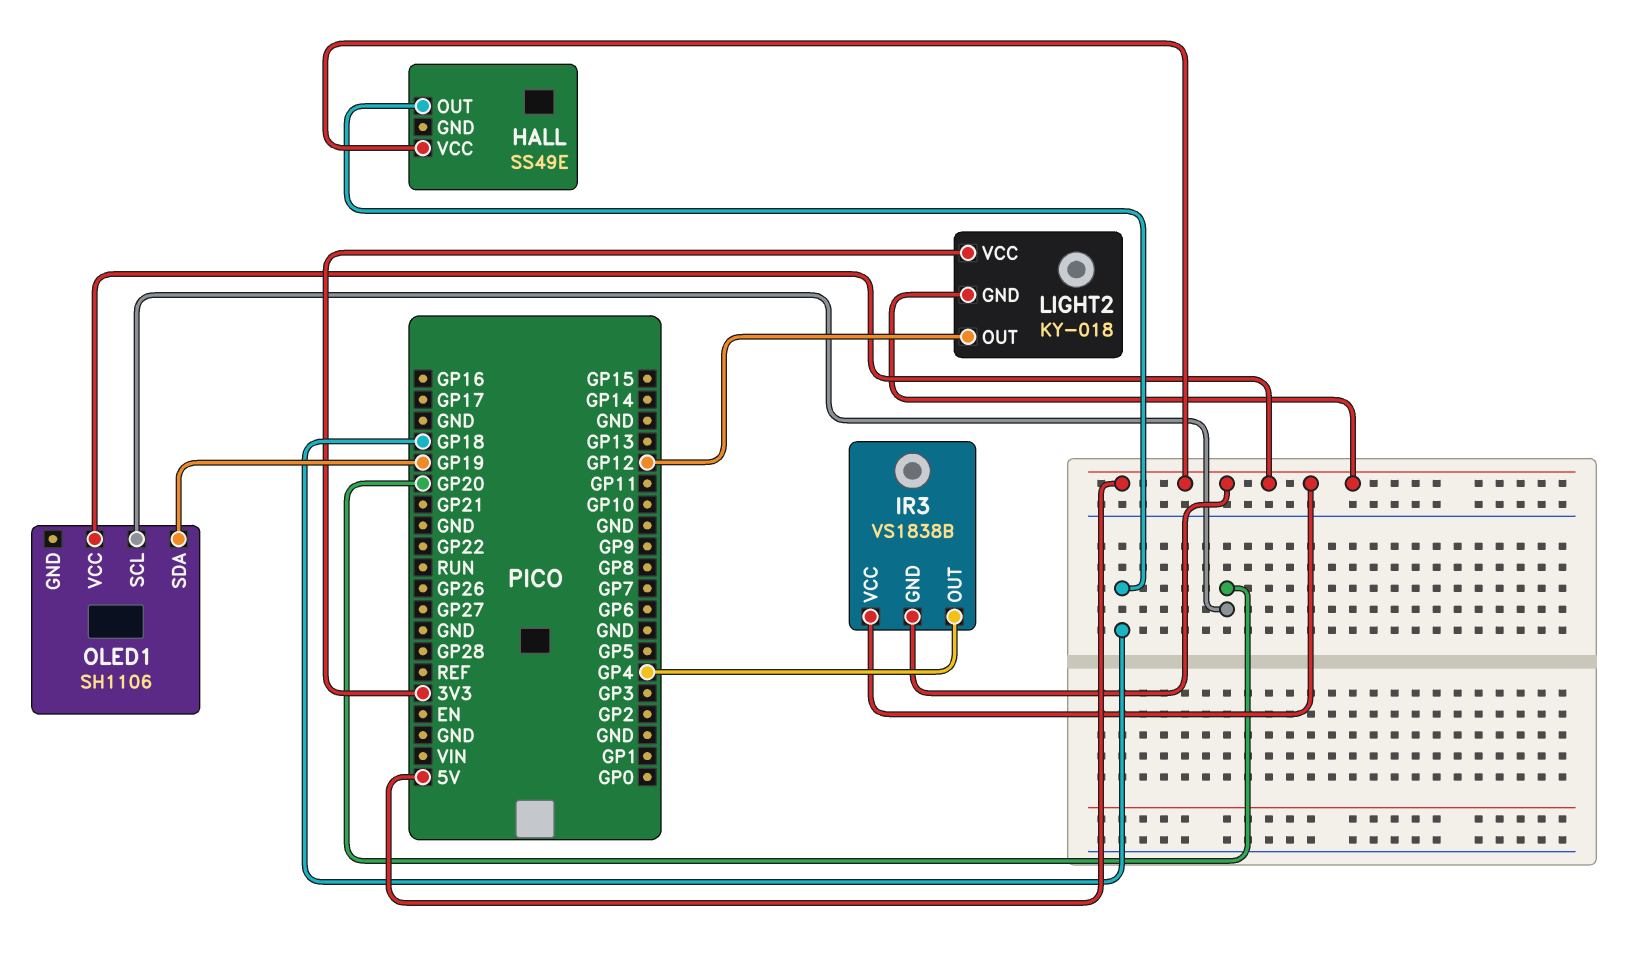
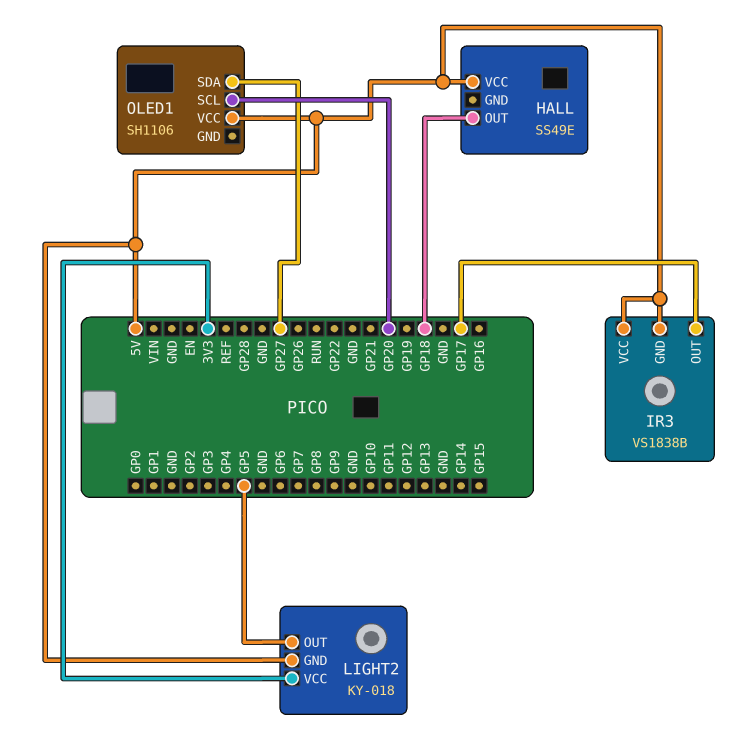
IR3 pin OUT: GP4 -> GP17
LIGHT2 pin OUT: GP12 -> GP5
OLED1 pin SDA: GP19 -> GP27

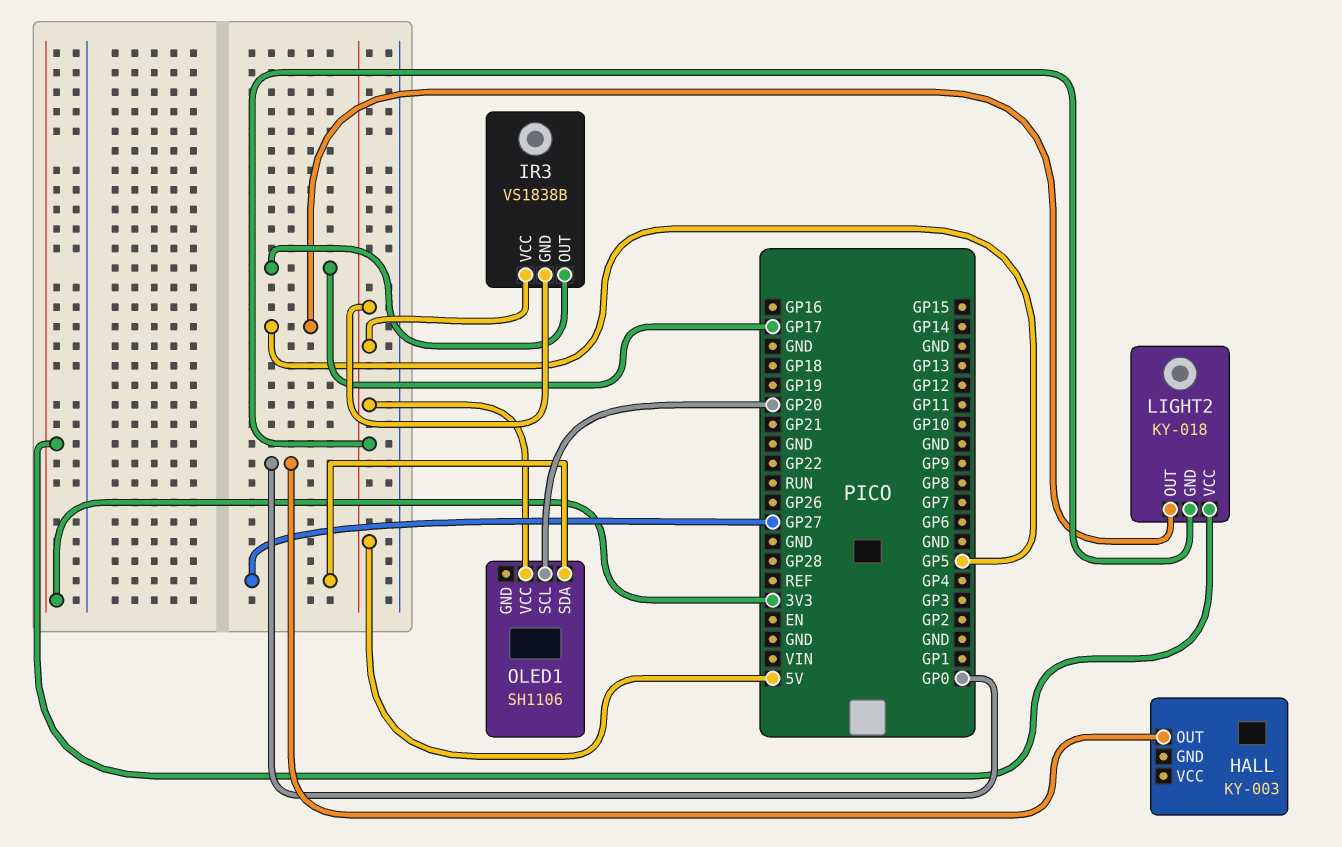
HALL: SS49E -> KY-003
HALL pin OUT: GP18 -> GP0
HALL pin VCC: 5V -> none

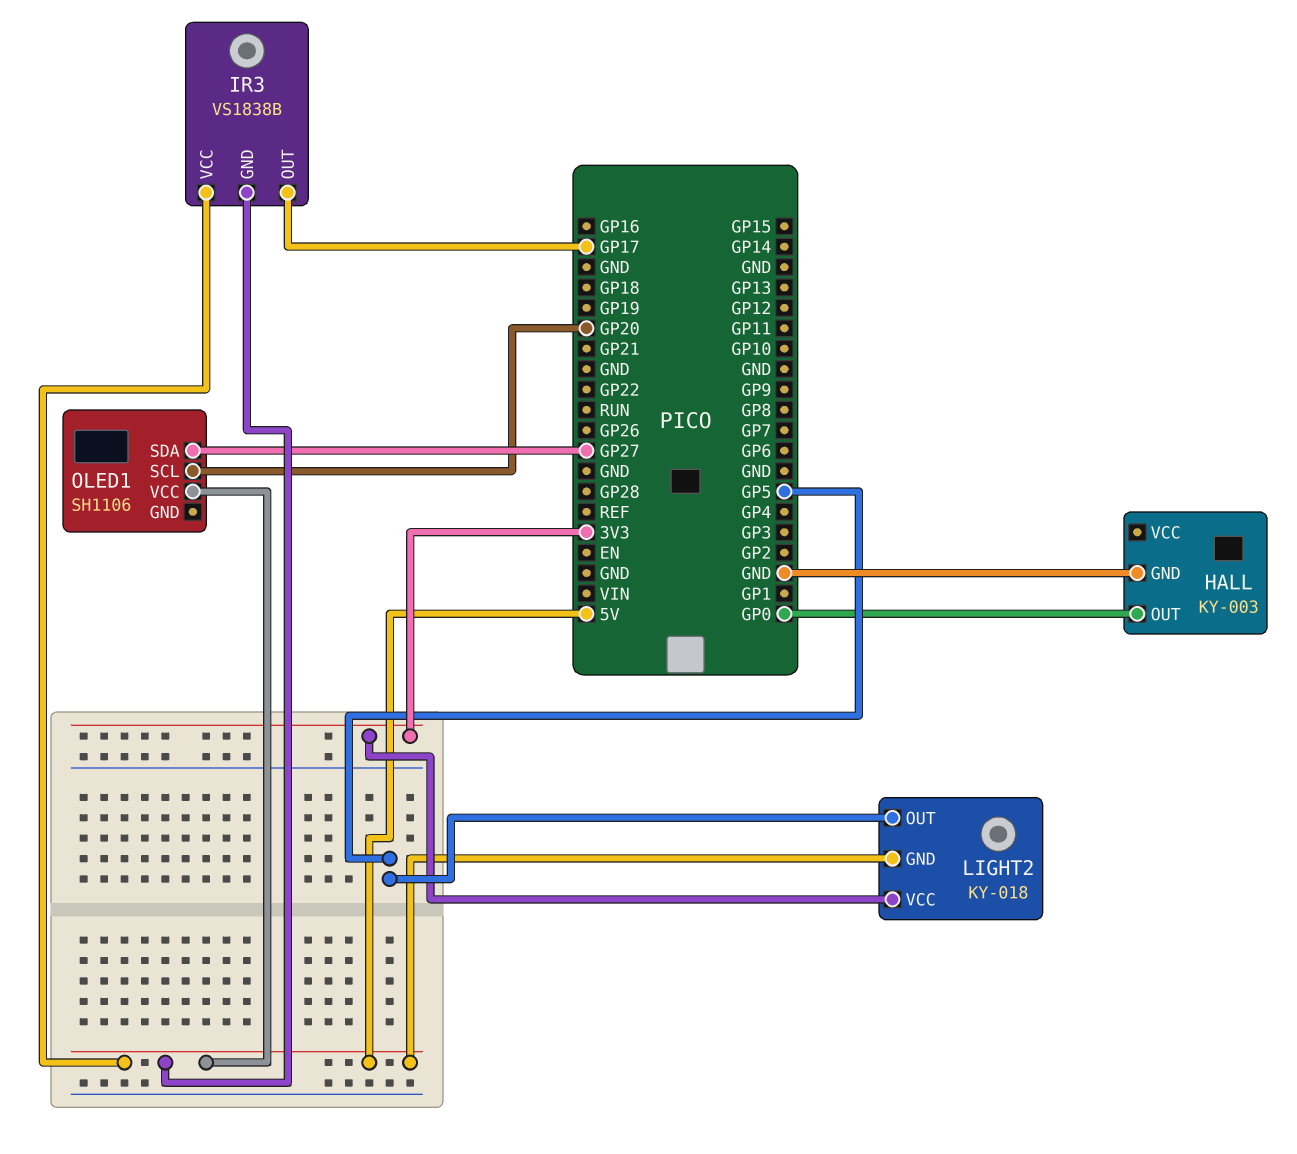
HALL pin GND: none -> GND

